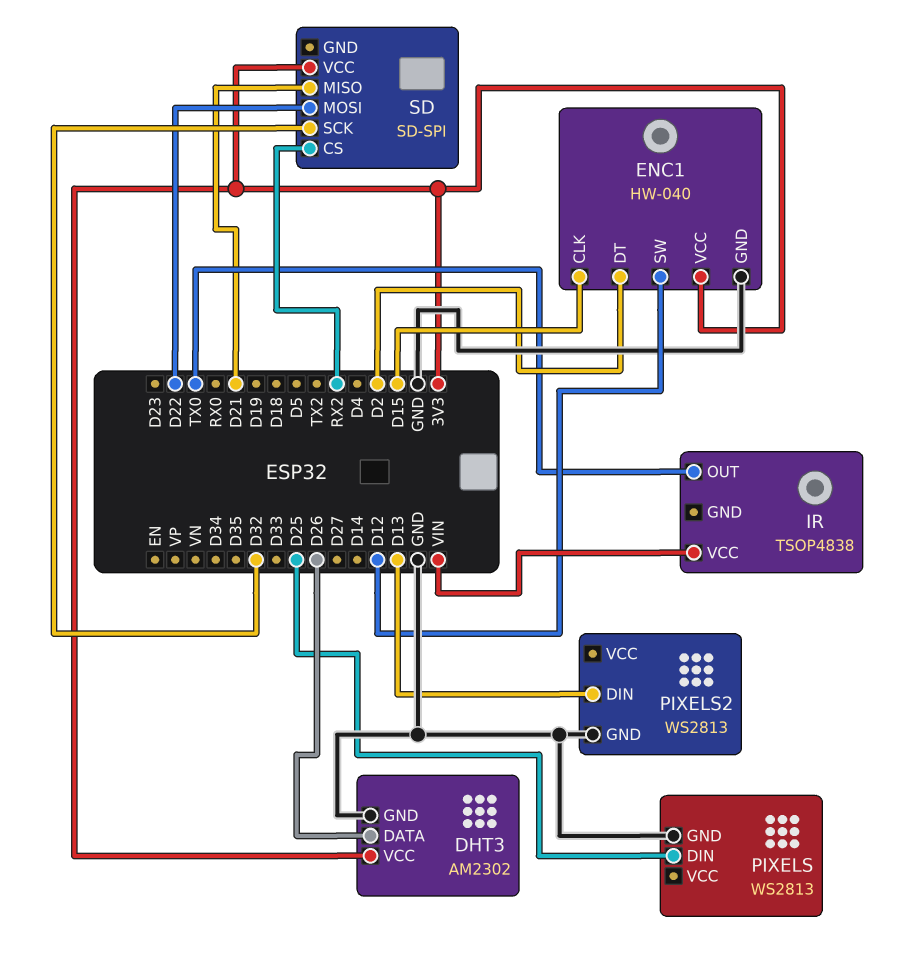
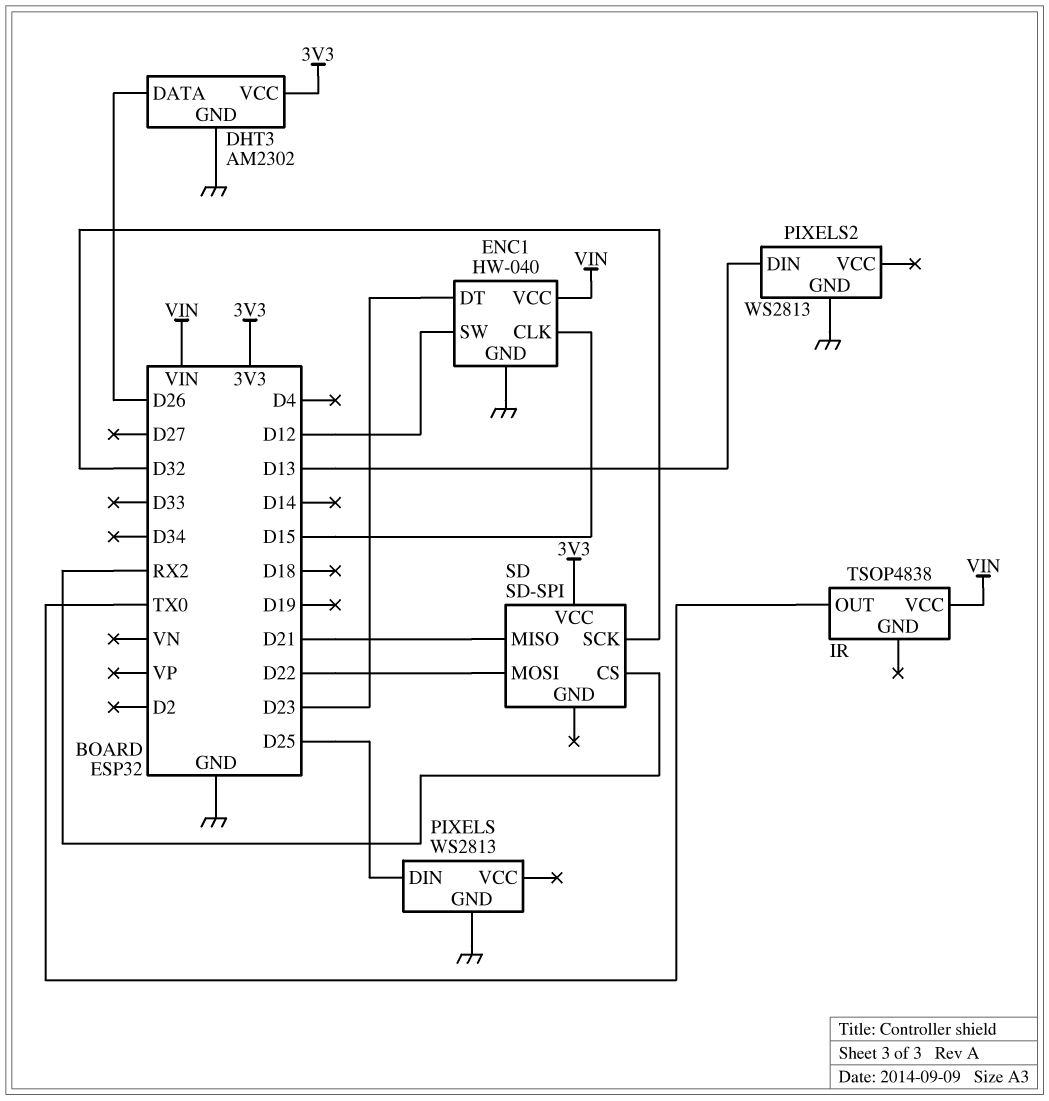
ENC1 pin DT: D2 -> D23
ENC1 pin VCC: 3V3 -> VIN

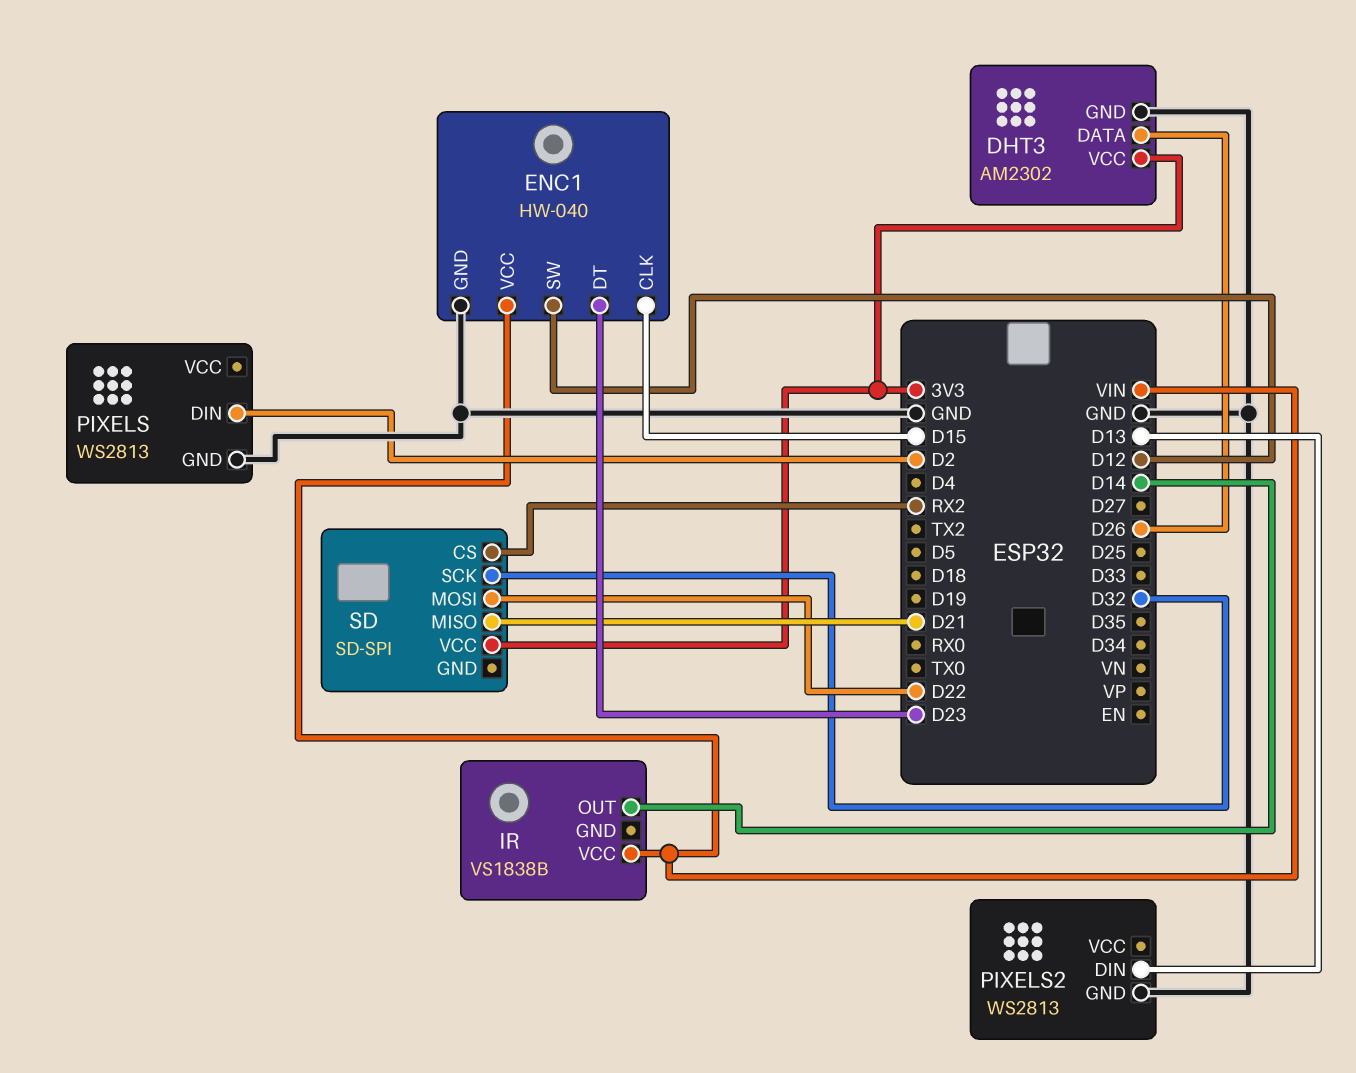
IR: TSOP4838 -> VS1838B
IR pin OUT: TX0 -> D14
PIXELS pin DIN: D25 -> D2

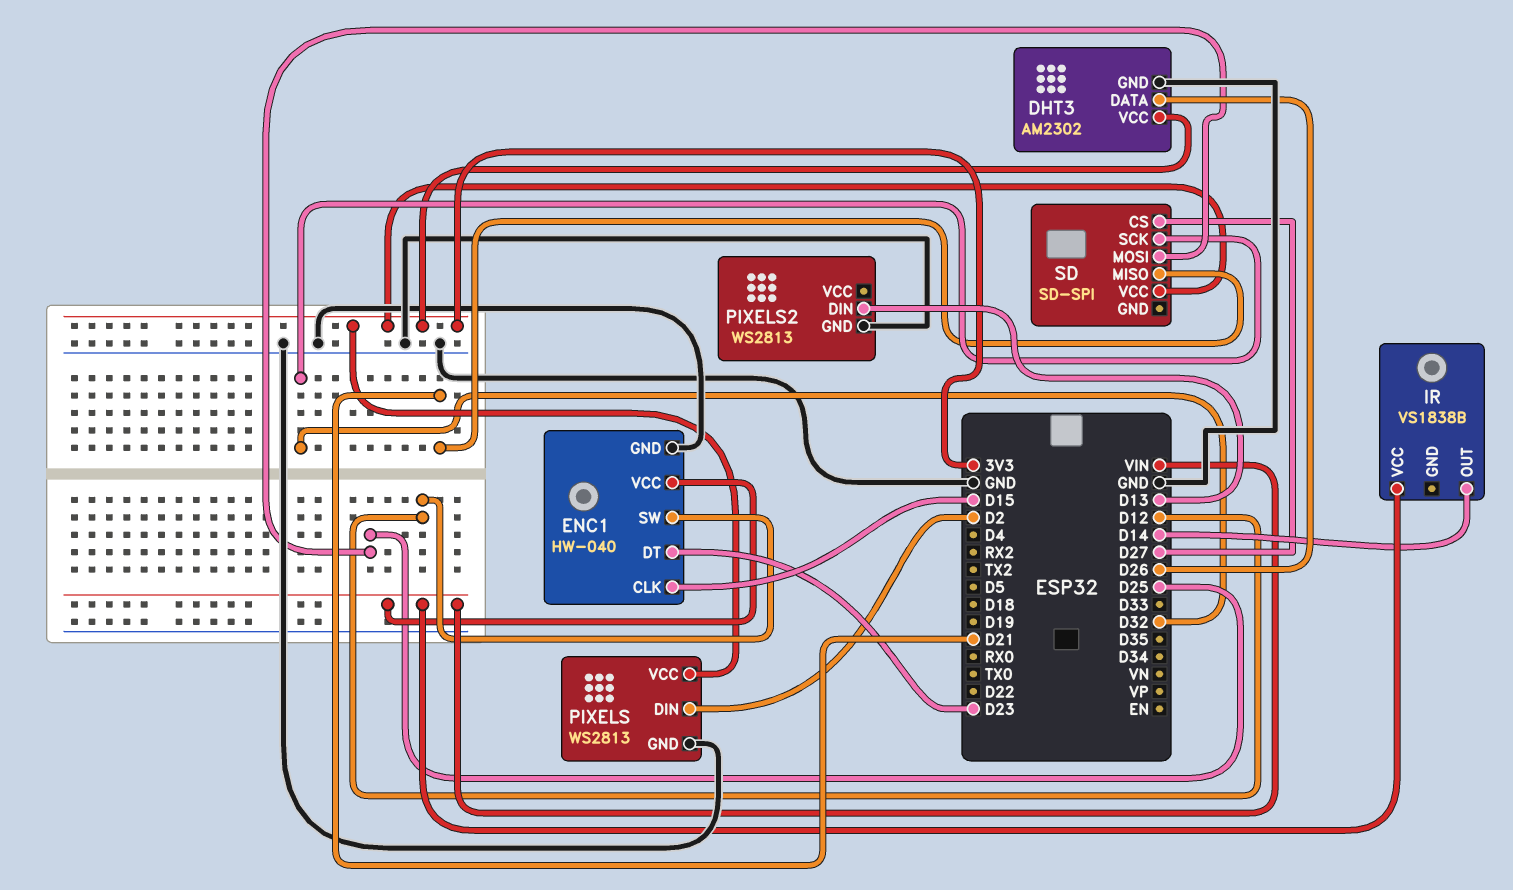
PIXELS pin VCC: none -> 3V3
SD pin CS: RX2 -> D27
SD pin MOSI: D22 -> D25

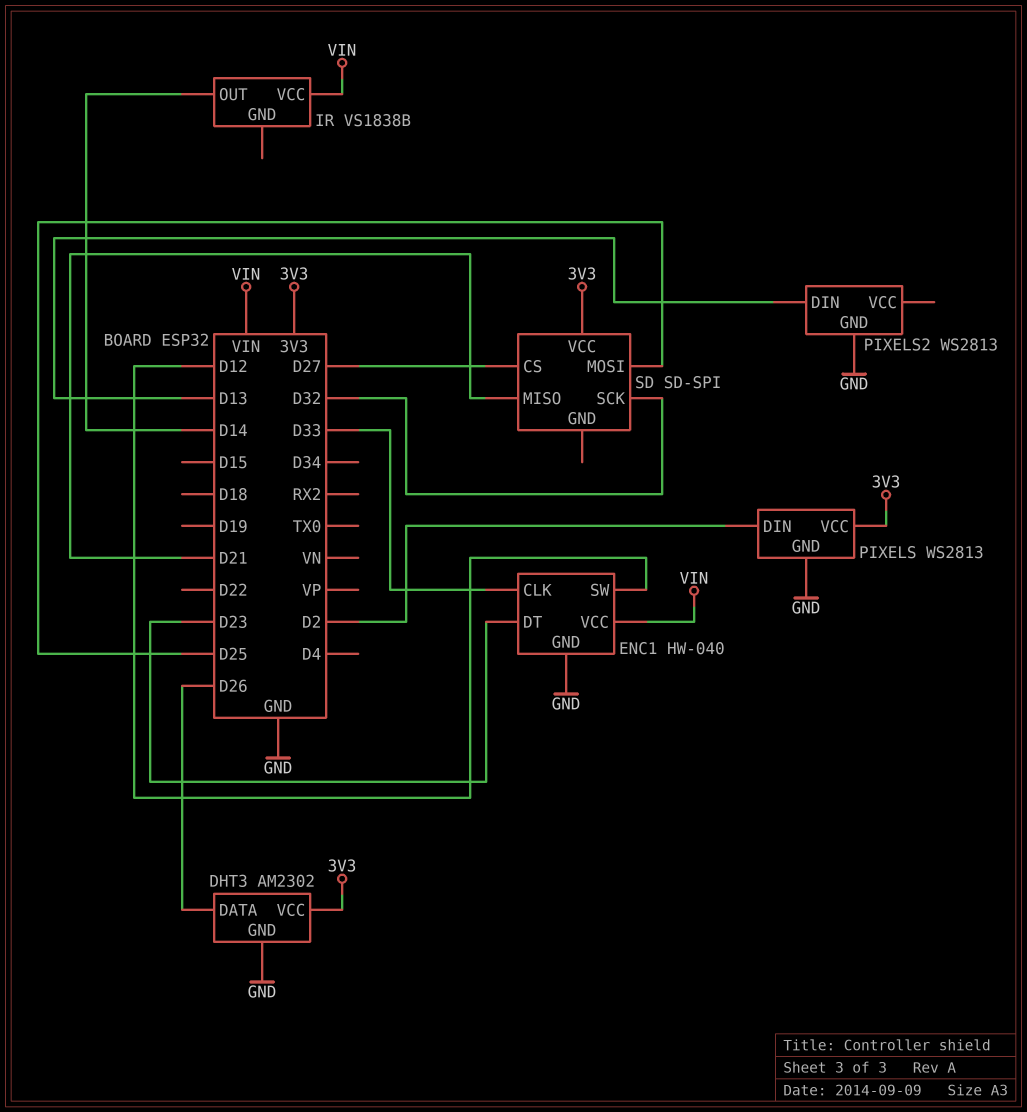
ENC1 pin CLK: D15 -> D33

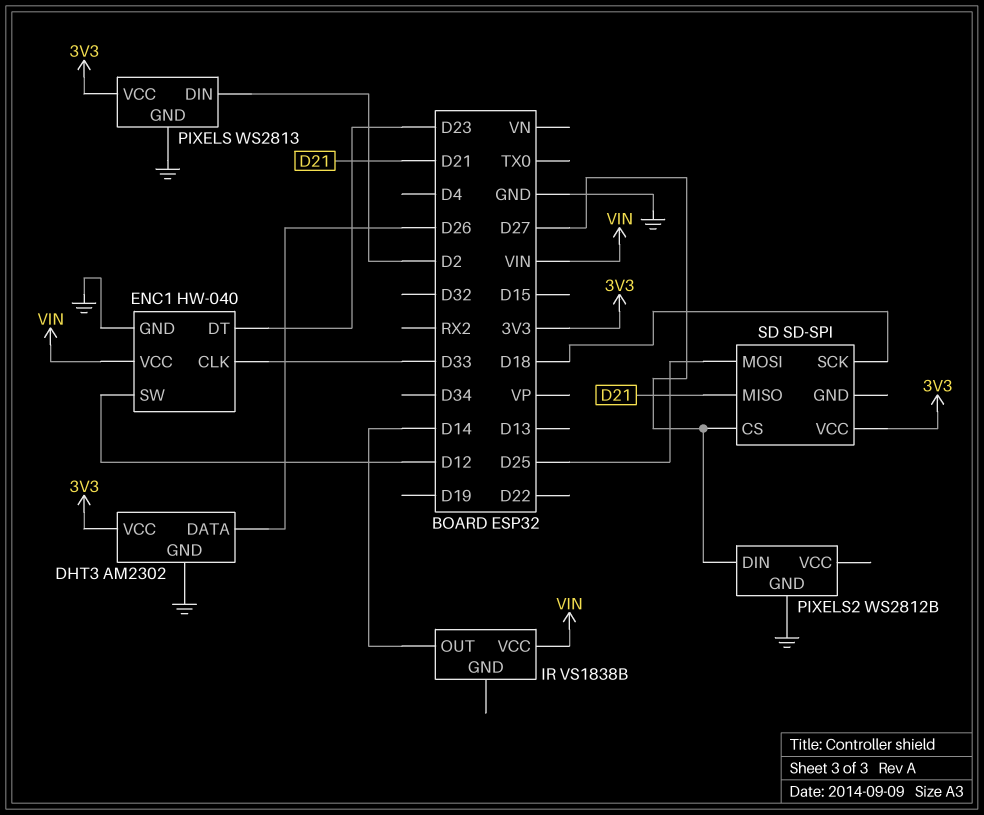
PIXELS2: WS2813 -> WS2812B
PIXELS2 pin DIN: D13 -> D27
SD pin SCK: D32 -> D18

